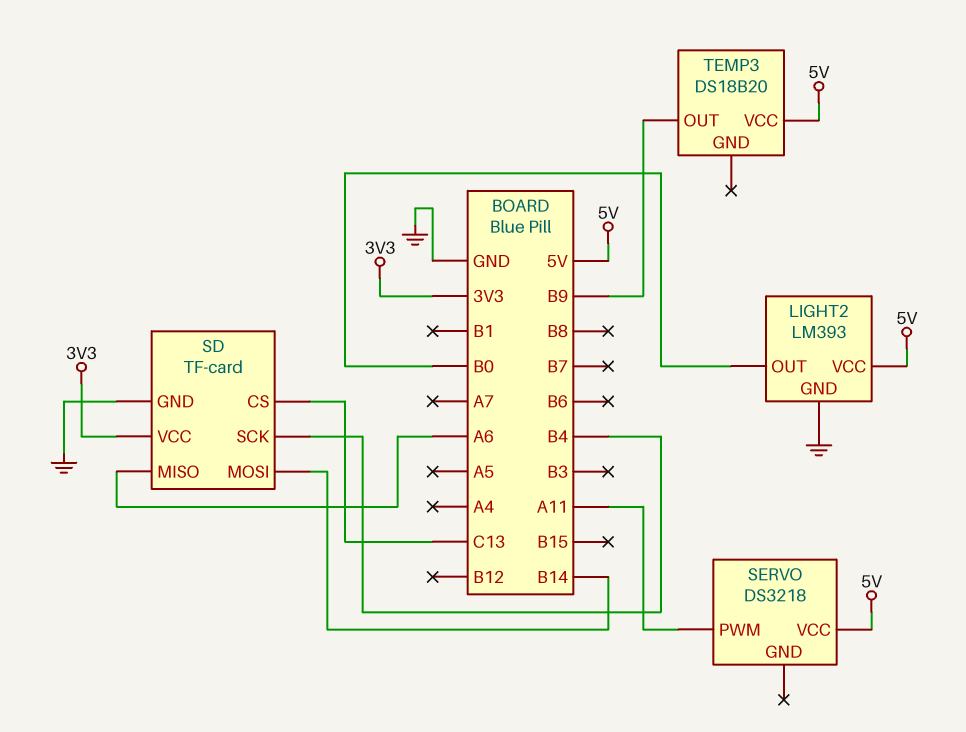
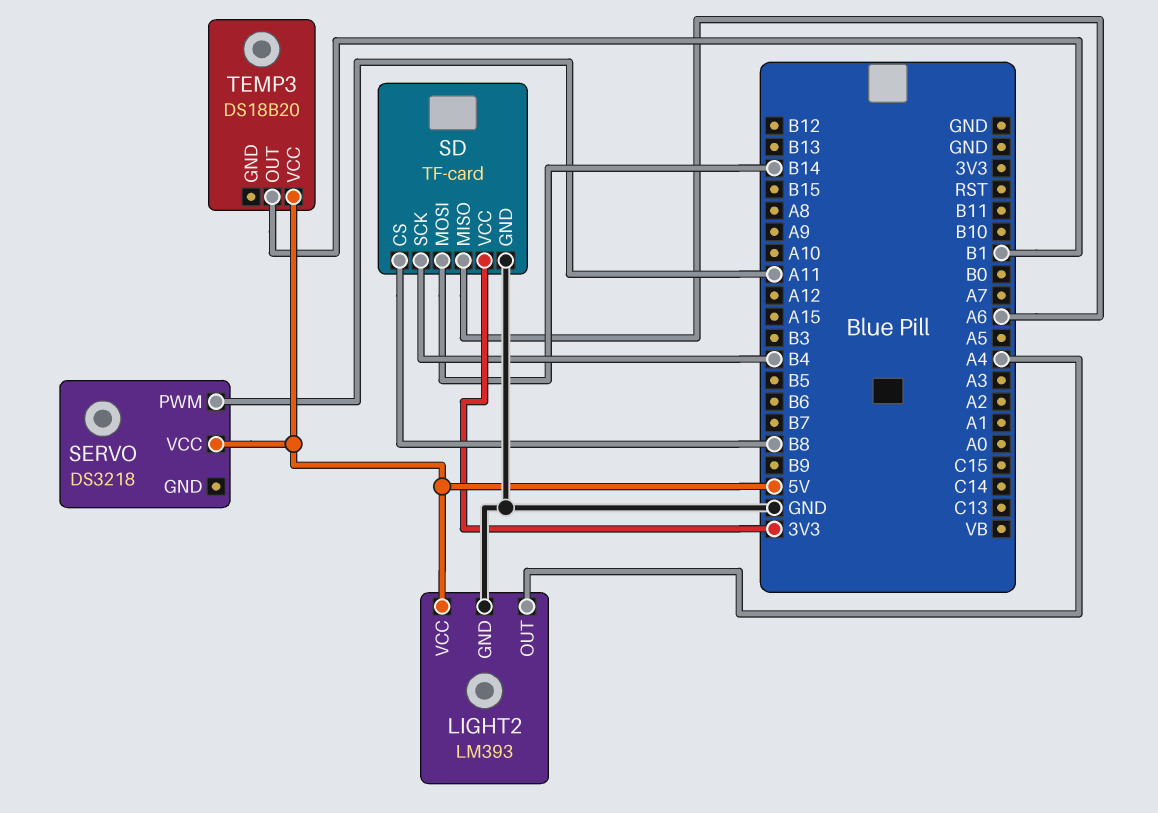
LIGHT2 pin OUT: B0 -> A4
SD pin CS: C13 -> B8
TEMP3 pin OUT: B9 -> B1

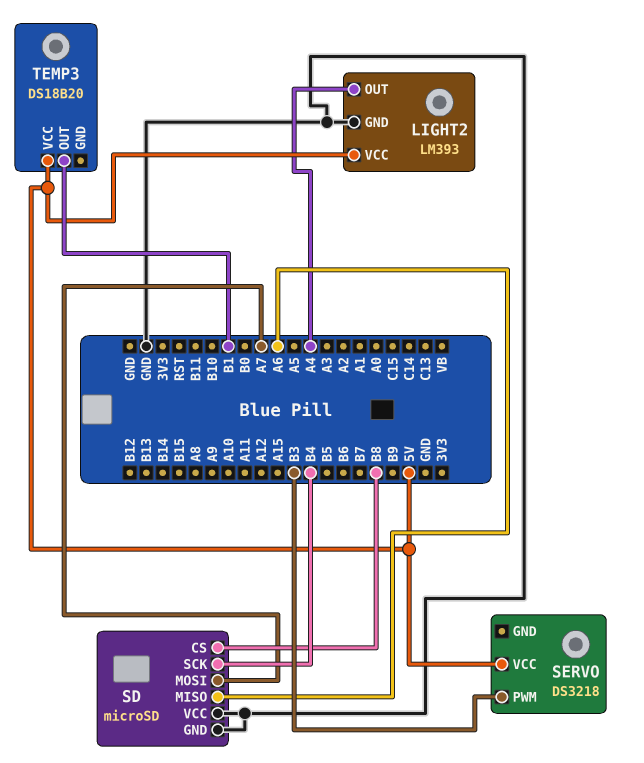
SD: TF-card -> microSD
SD pin MOSI: B14 -> A7
SD pin VCC: 3V3 -> GND
SERVO pin PWM: A11 -> B3

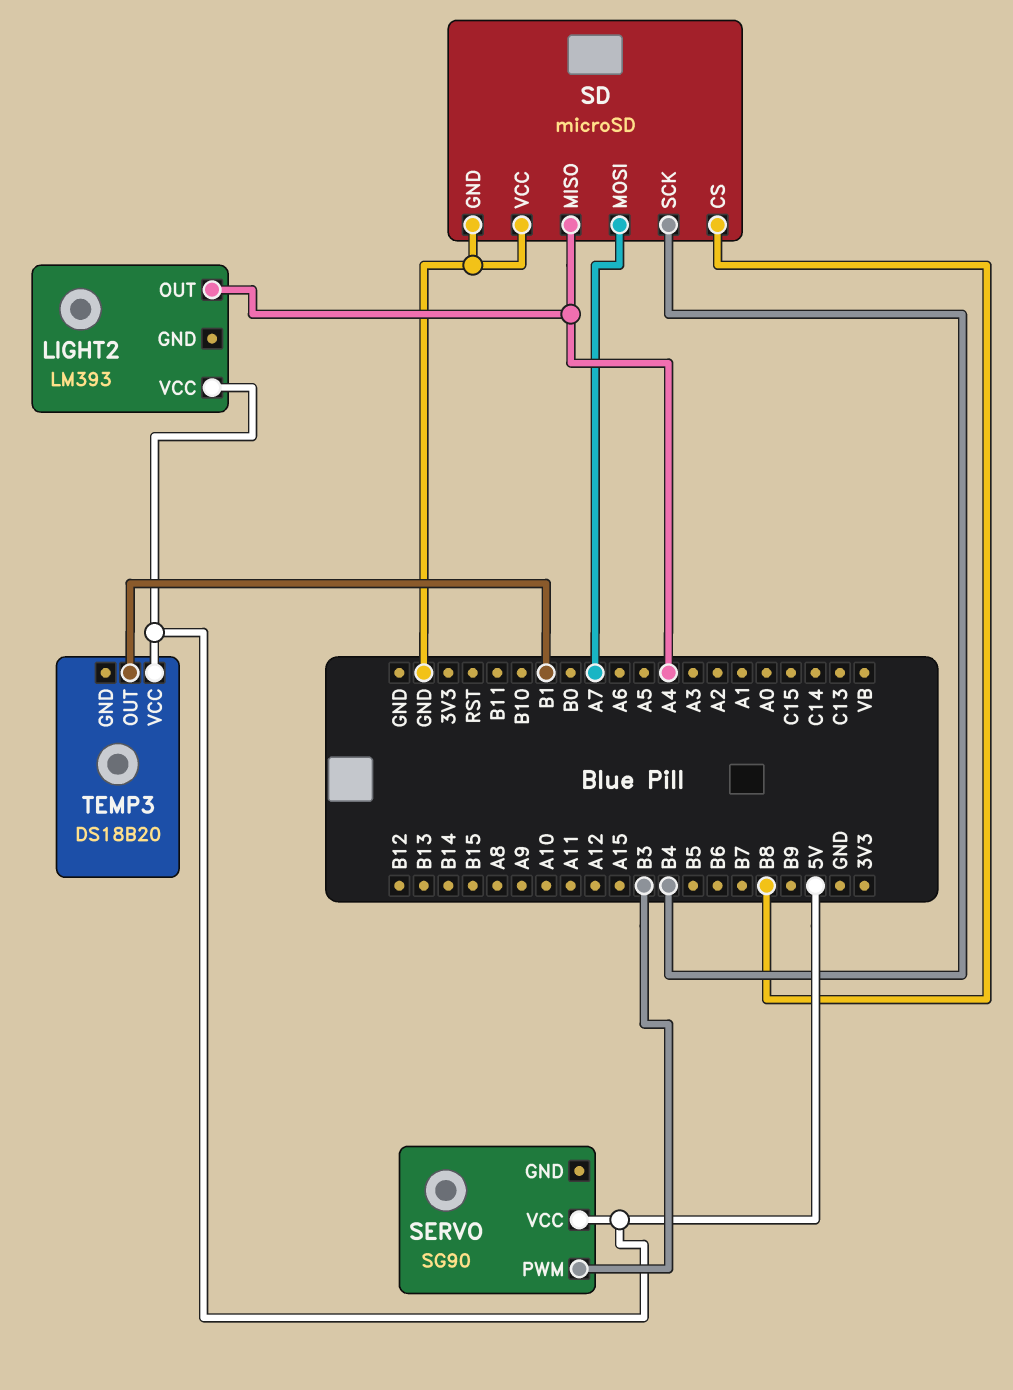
LIGHT2 pin GND: GND -> none
SD pin MISO: A6 -> A4
SERVO: DS3218 -> SG90

